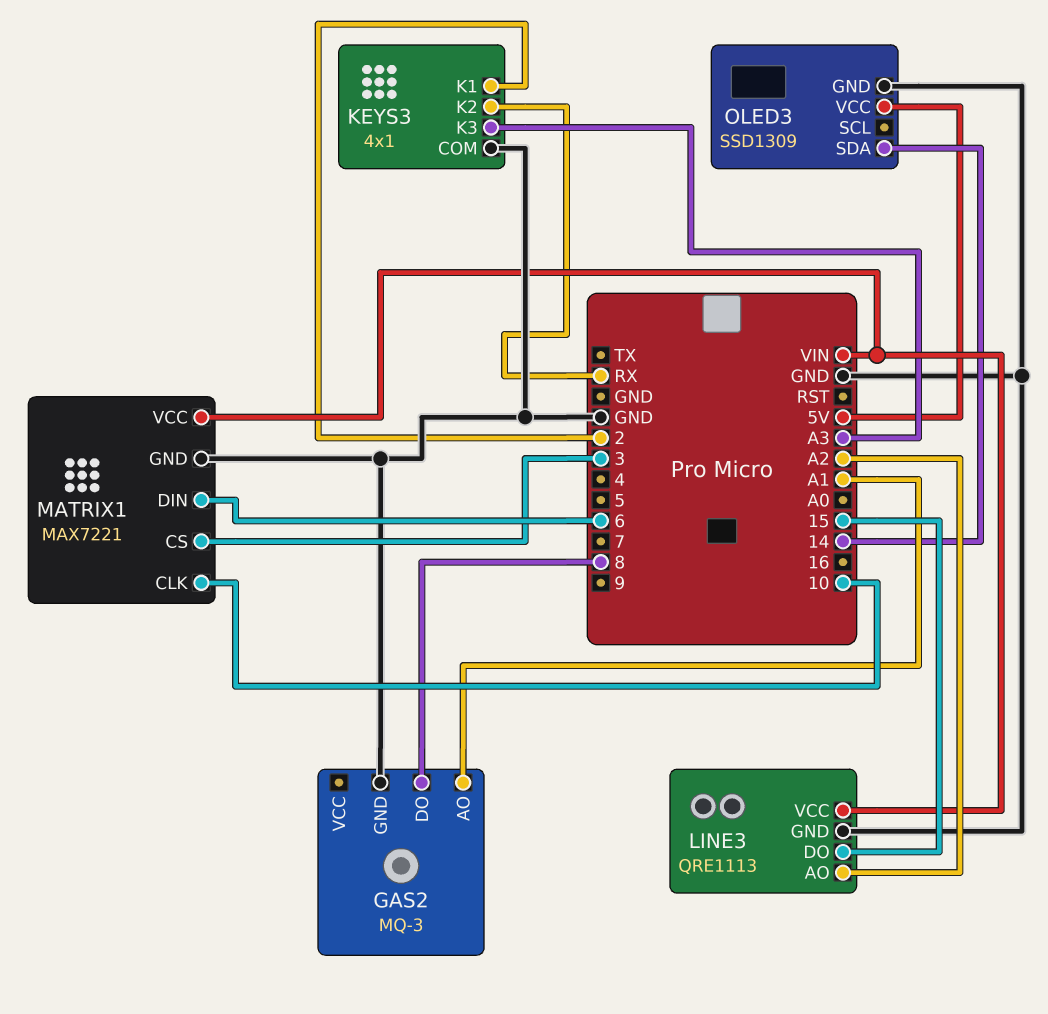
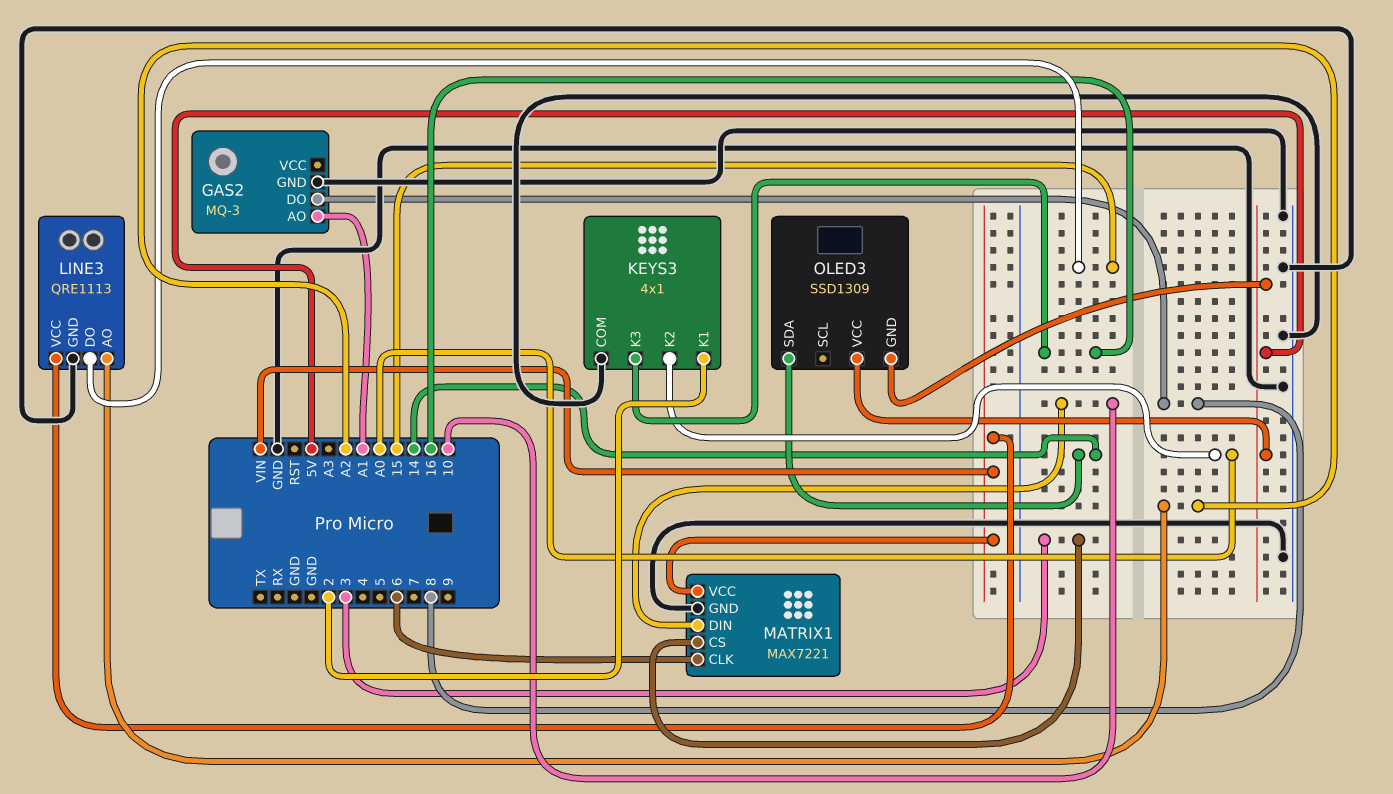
KEYS3 pin K2: RX -> A0
KEYS3 pin K3: A3 -> 16
MATRIX1 pin CLK: 10 -> 6
MATRIX1 pin DIN: 6 -> 10
OLED3 pin GND: GND -> 5V

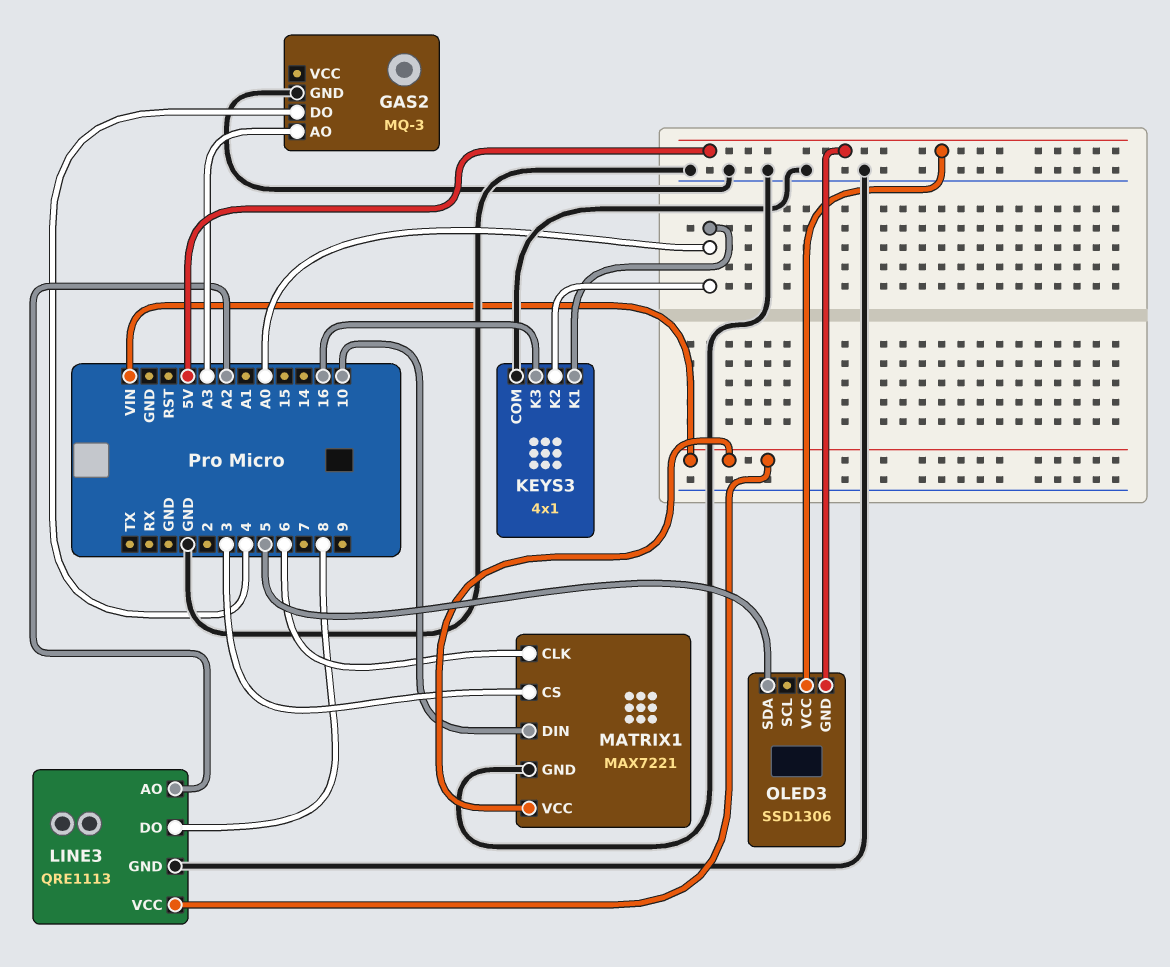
GAS2 pin AO: A1 -> A3
GAS2 pin DO: 8 -> 4
KEYS3 pin K1: 2 -> A0
LINE3 pin DO: 15 -> 8
OLED3: SSD1309 -> SSD1306
OLED3 pin SDA: 14 -> 5

